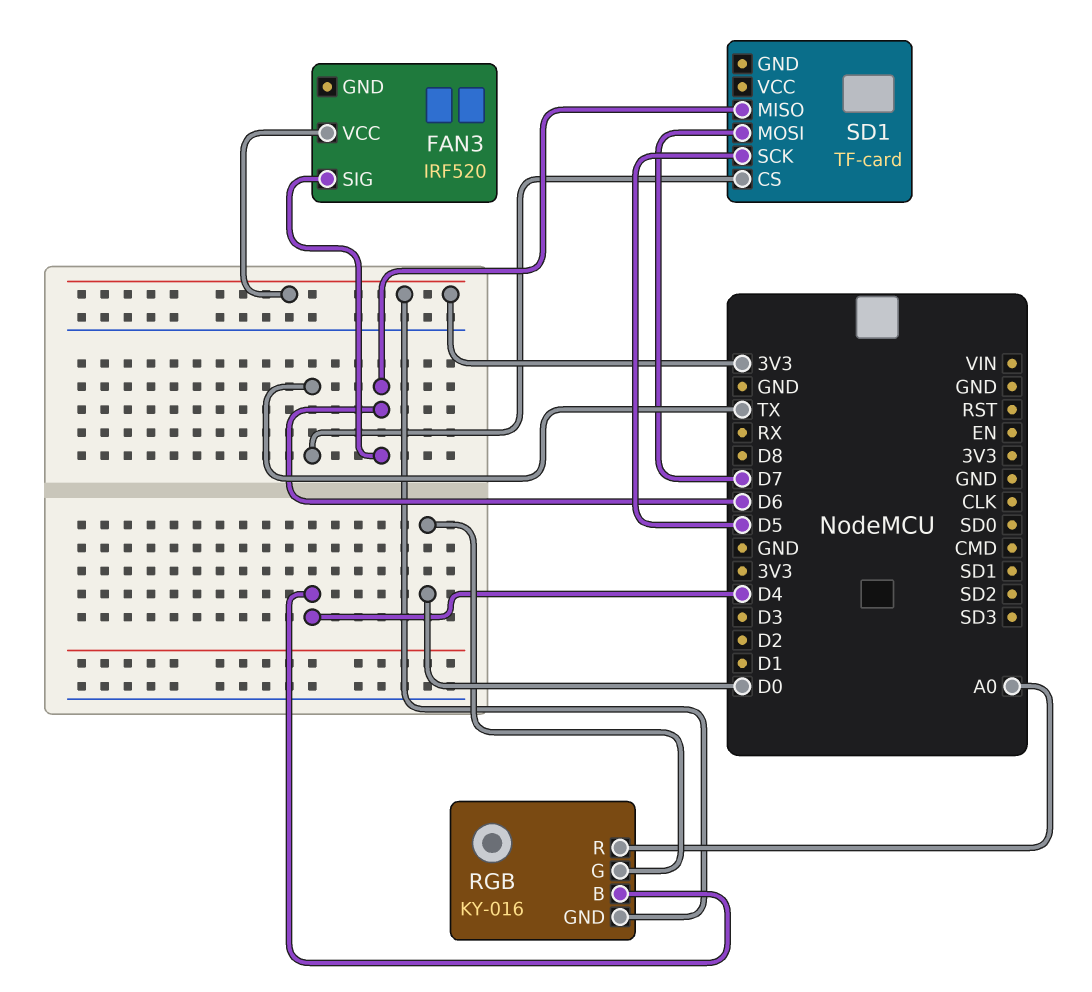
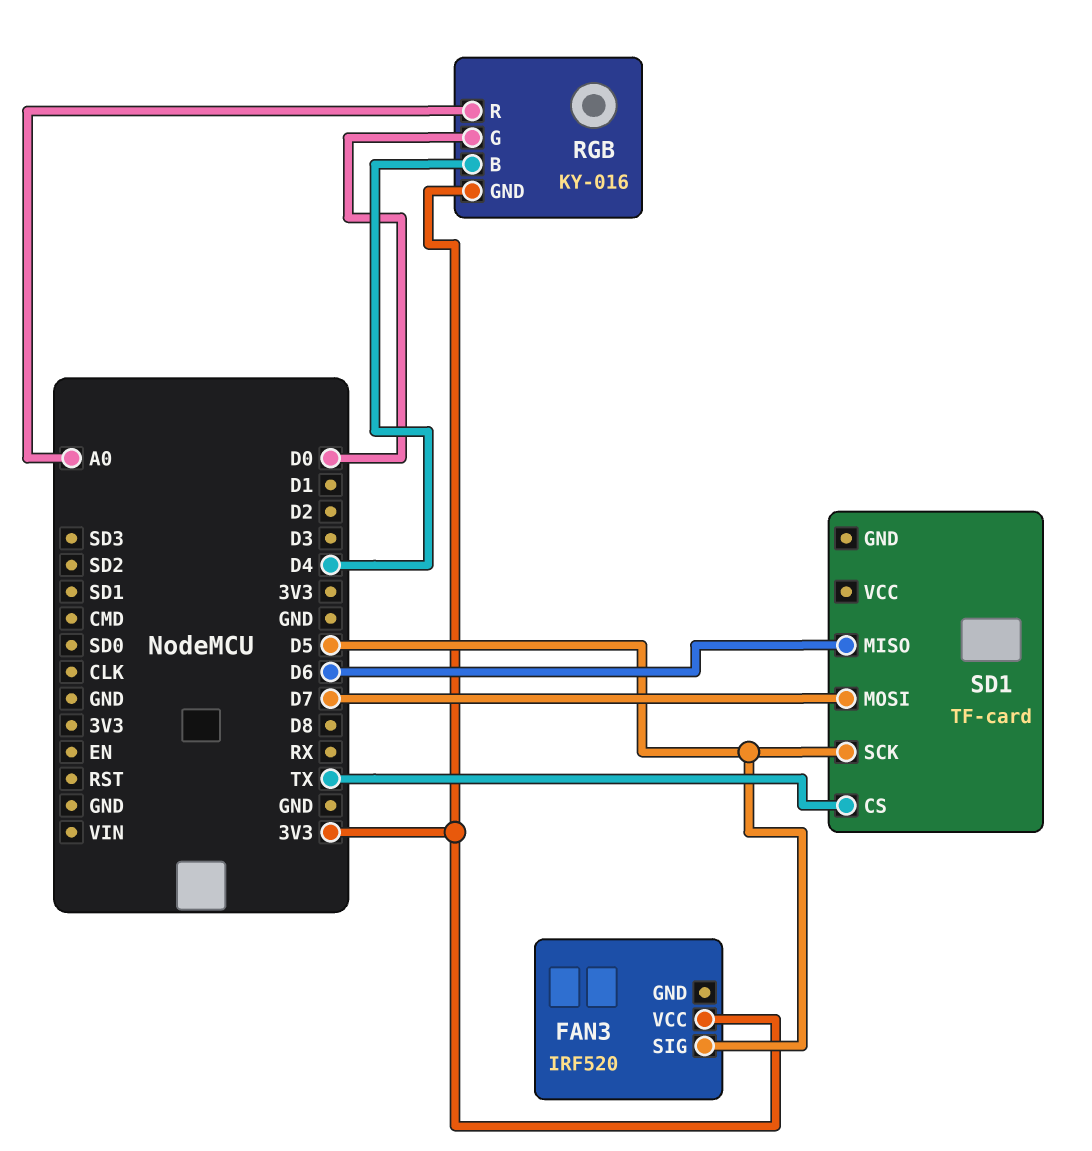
FAN3 pin SIG: D6 -> D5

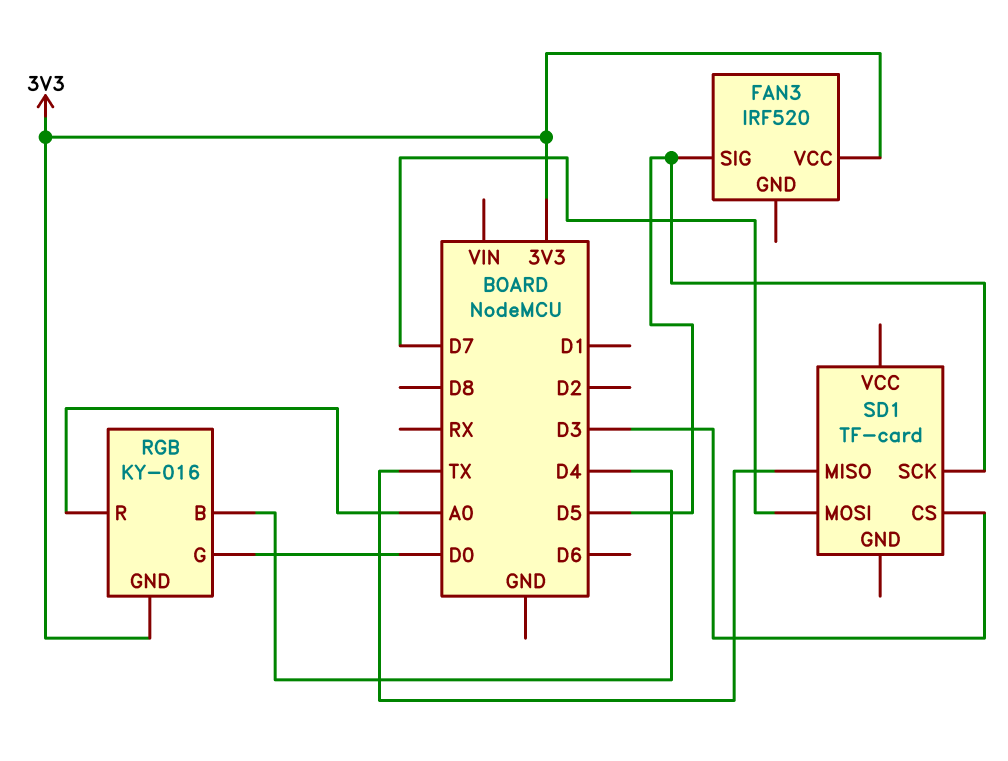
SD1 pin CS: TX -> D3
SD1 pin MISO: D6 -> TX

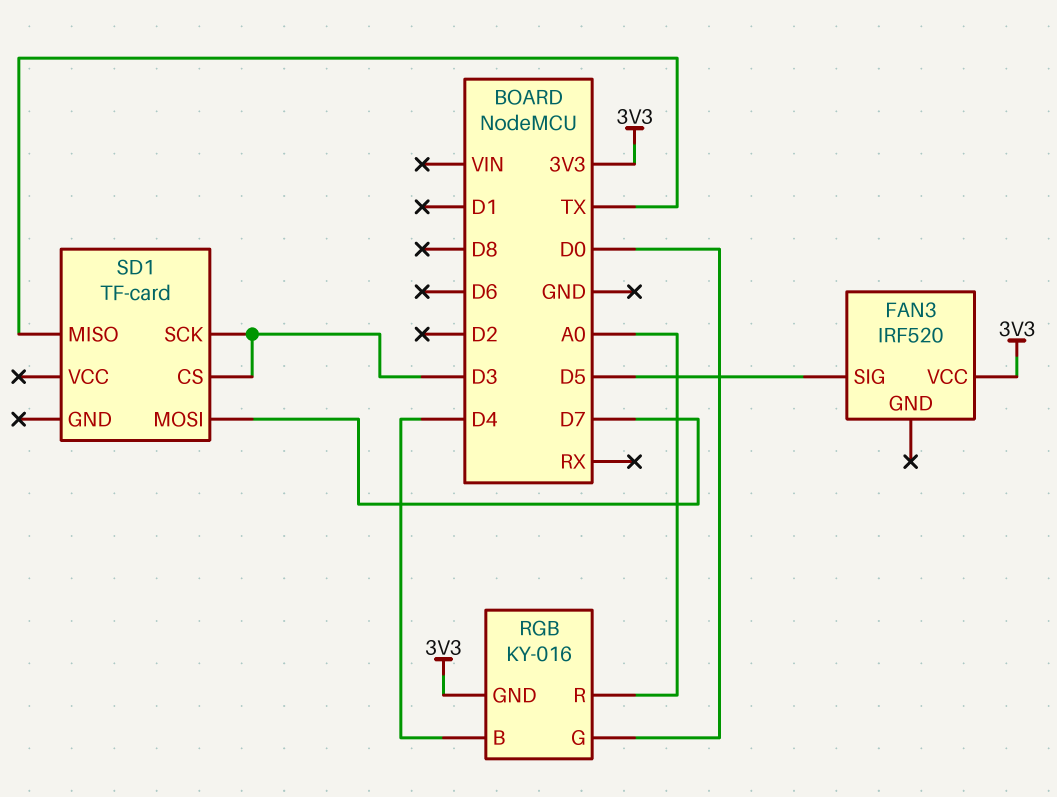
SD1 pin SCK: D5 -> D3

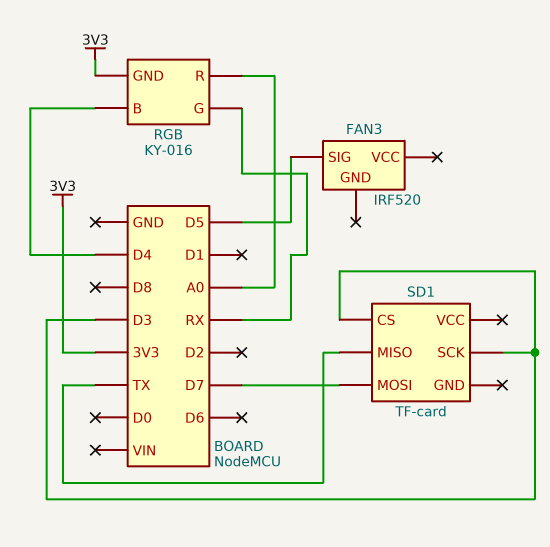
FAN3 pin VCC: 3V3 -> none
RGB pin G: D0 -> RX

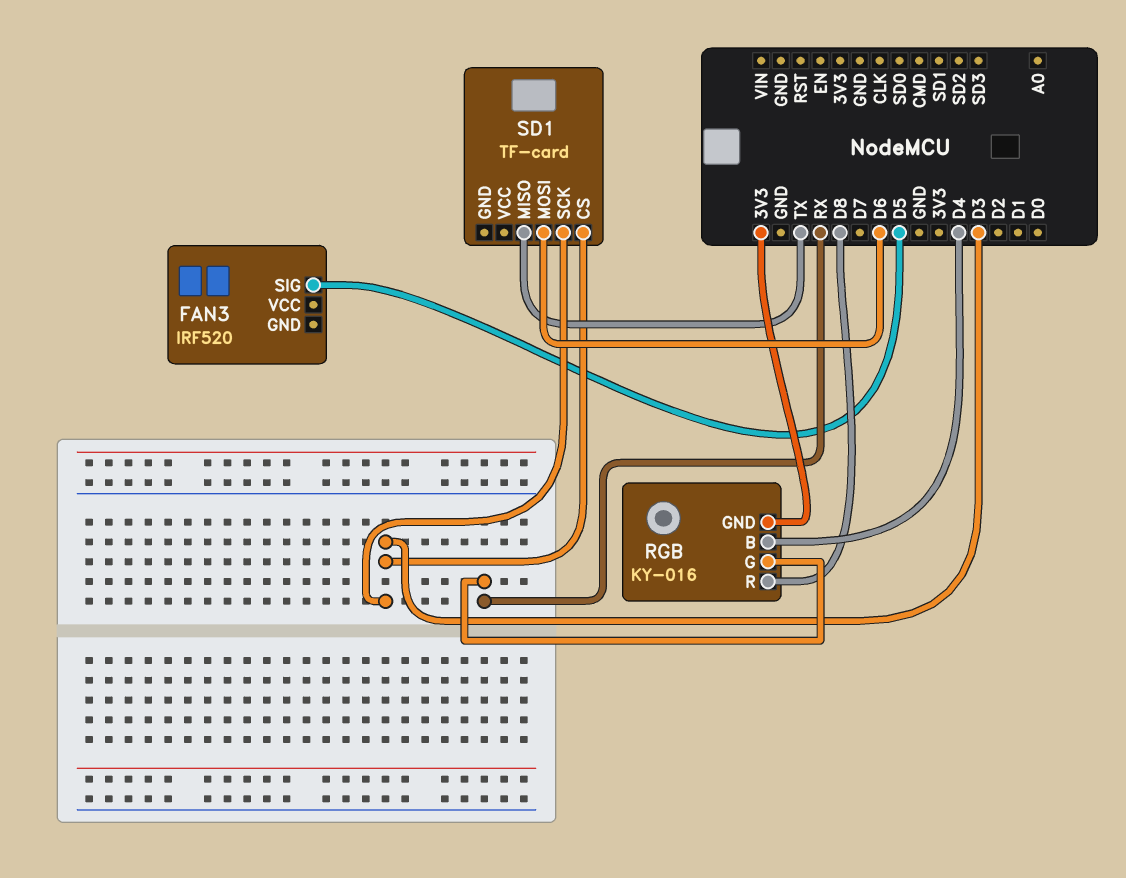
RGB pin R: A0 -> D8
SD1 pin MOSI: D7 -> D6

